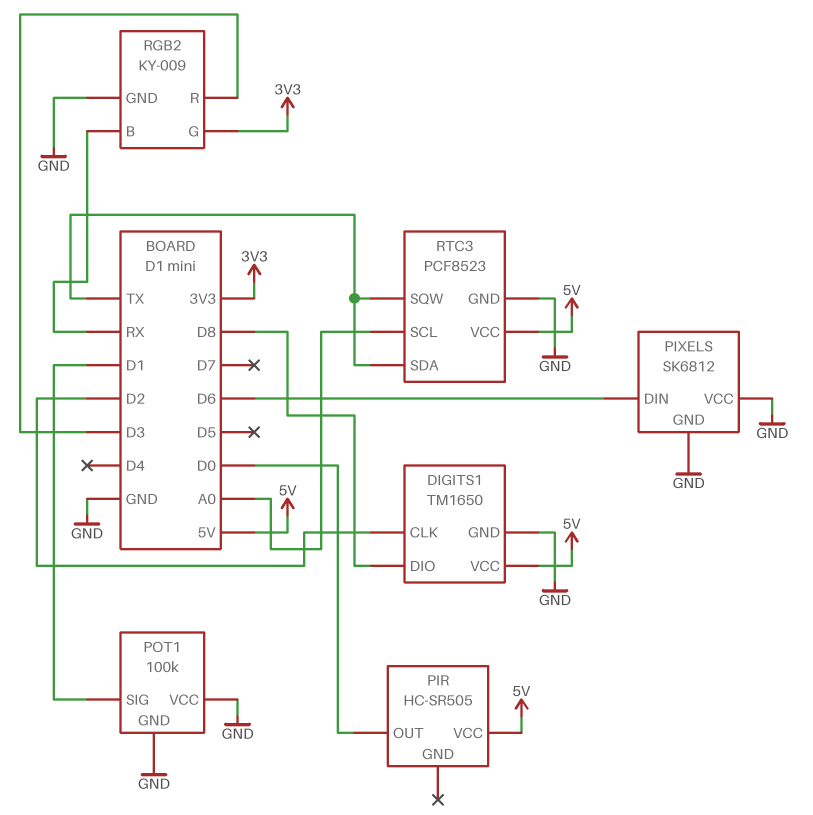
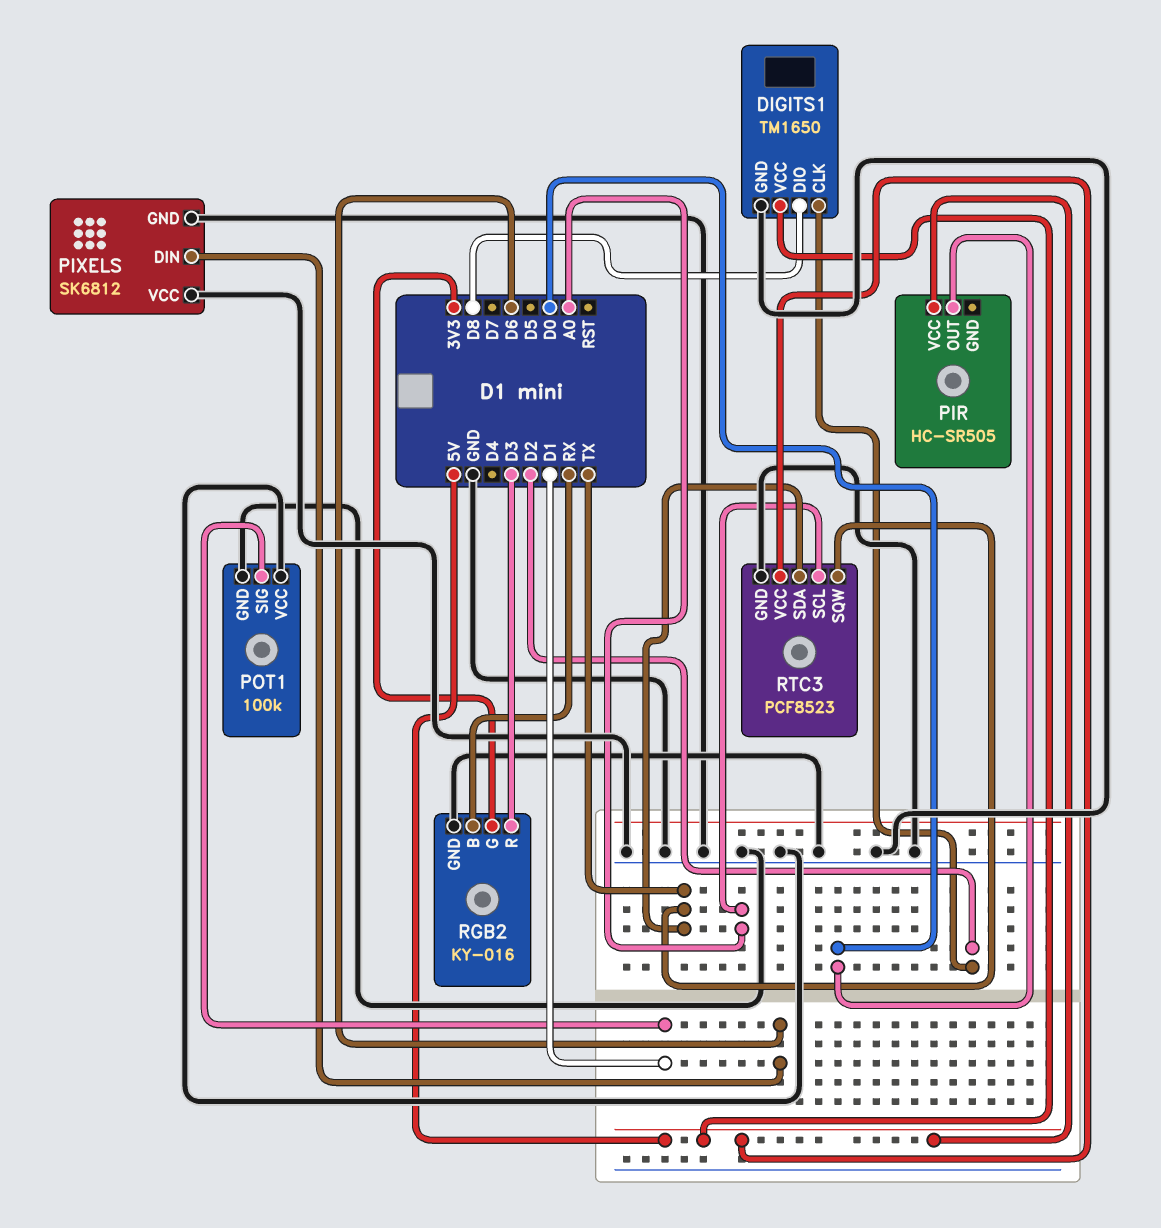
RGB2: KY-009 -> KY-016

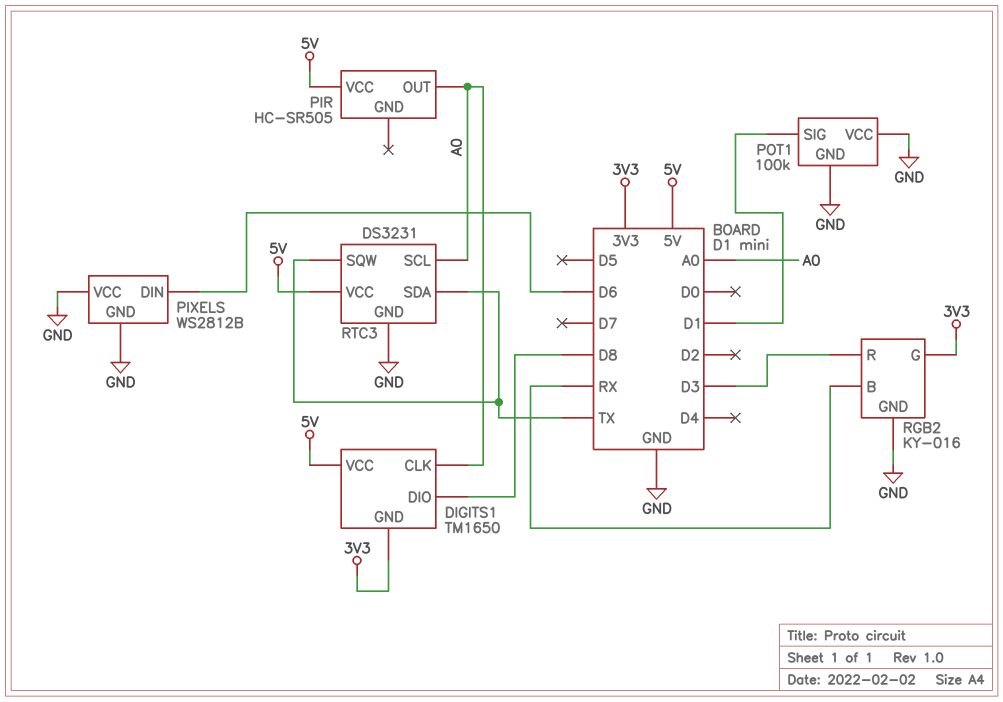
DIGITS1 pin CLK: D2 -> A0
DIGITS1 pin GND: GND -> 3V3
PIR pin OUT: D0 -> A0
PIXELS: SK6812 -> WS2812B
RTC3: PCF8523 -> DS3231

